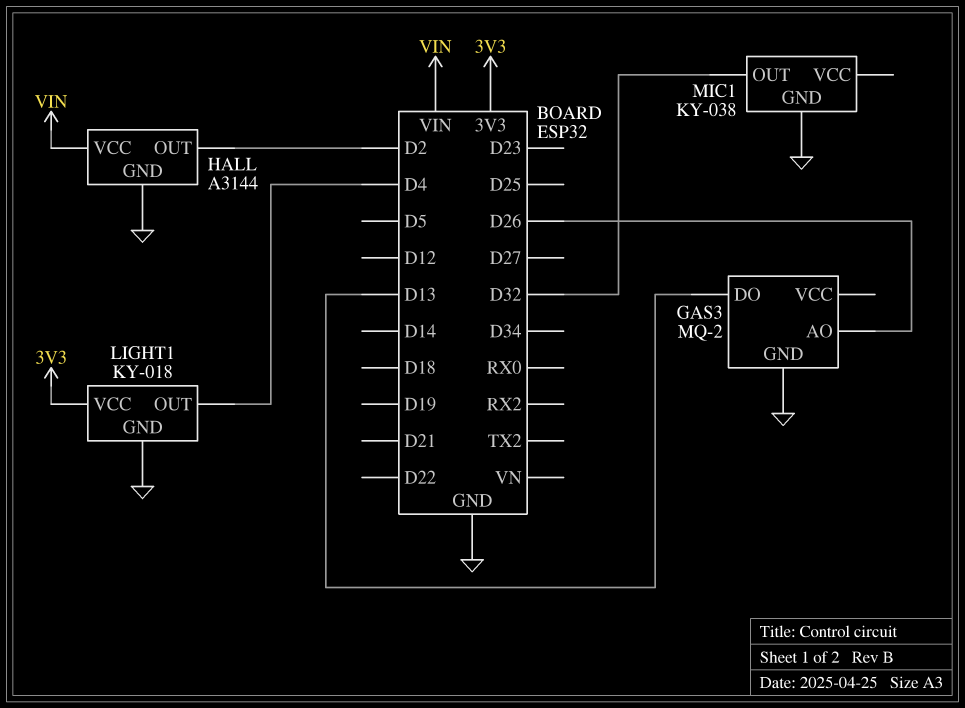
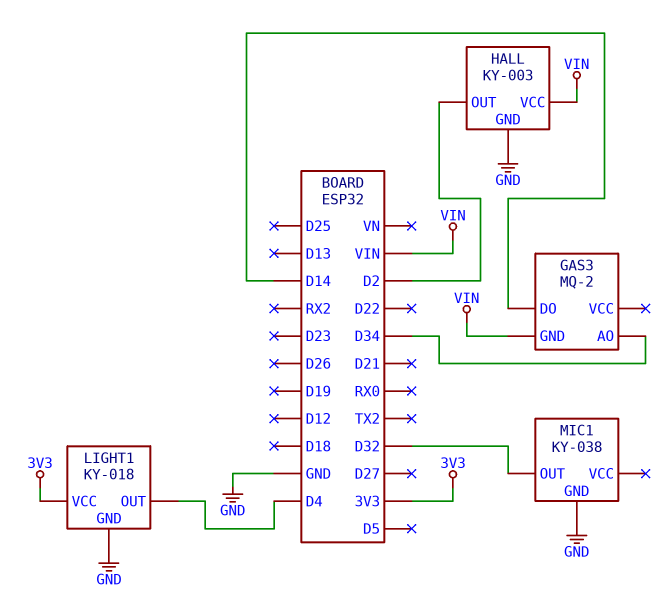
GAS3 pin AO: D26 -> D34
GAS3 pin DO: D13 -> D14
GAS3 pin GND: GND -> VIN
HALL: A3144 -> KY-003

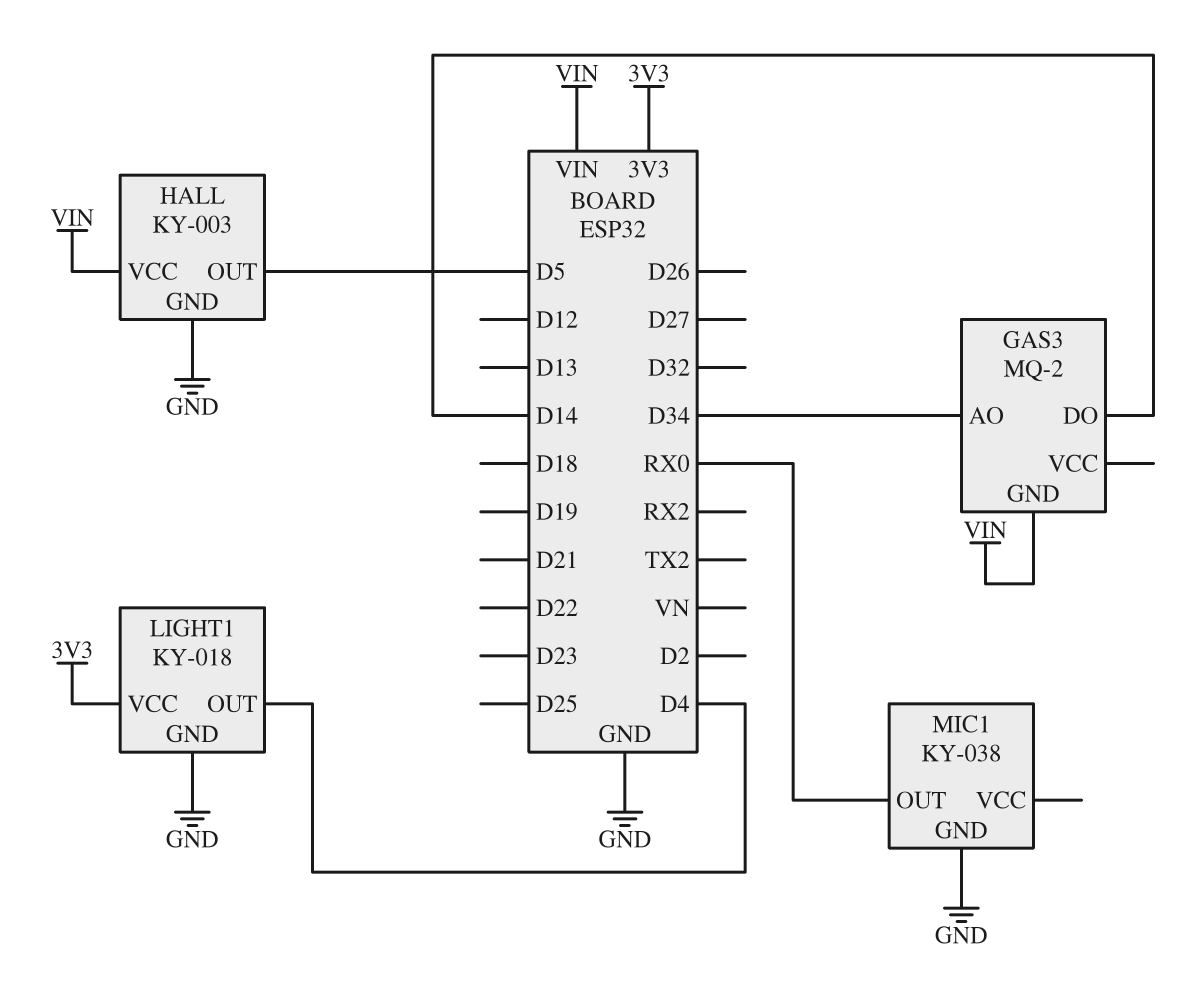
HALL pin OUT: D2 -> D5
MIC1 pin OUT: D32 -> RX0

